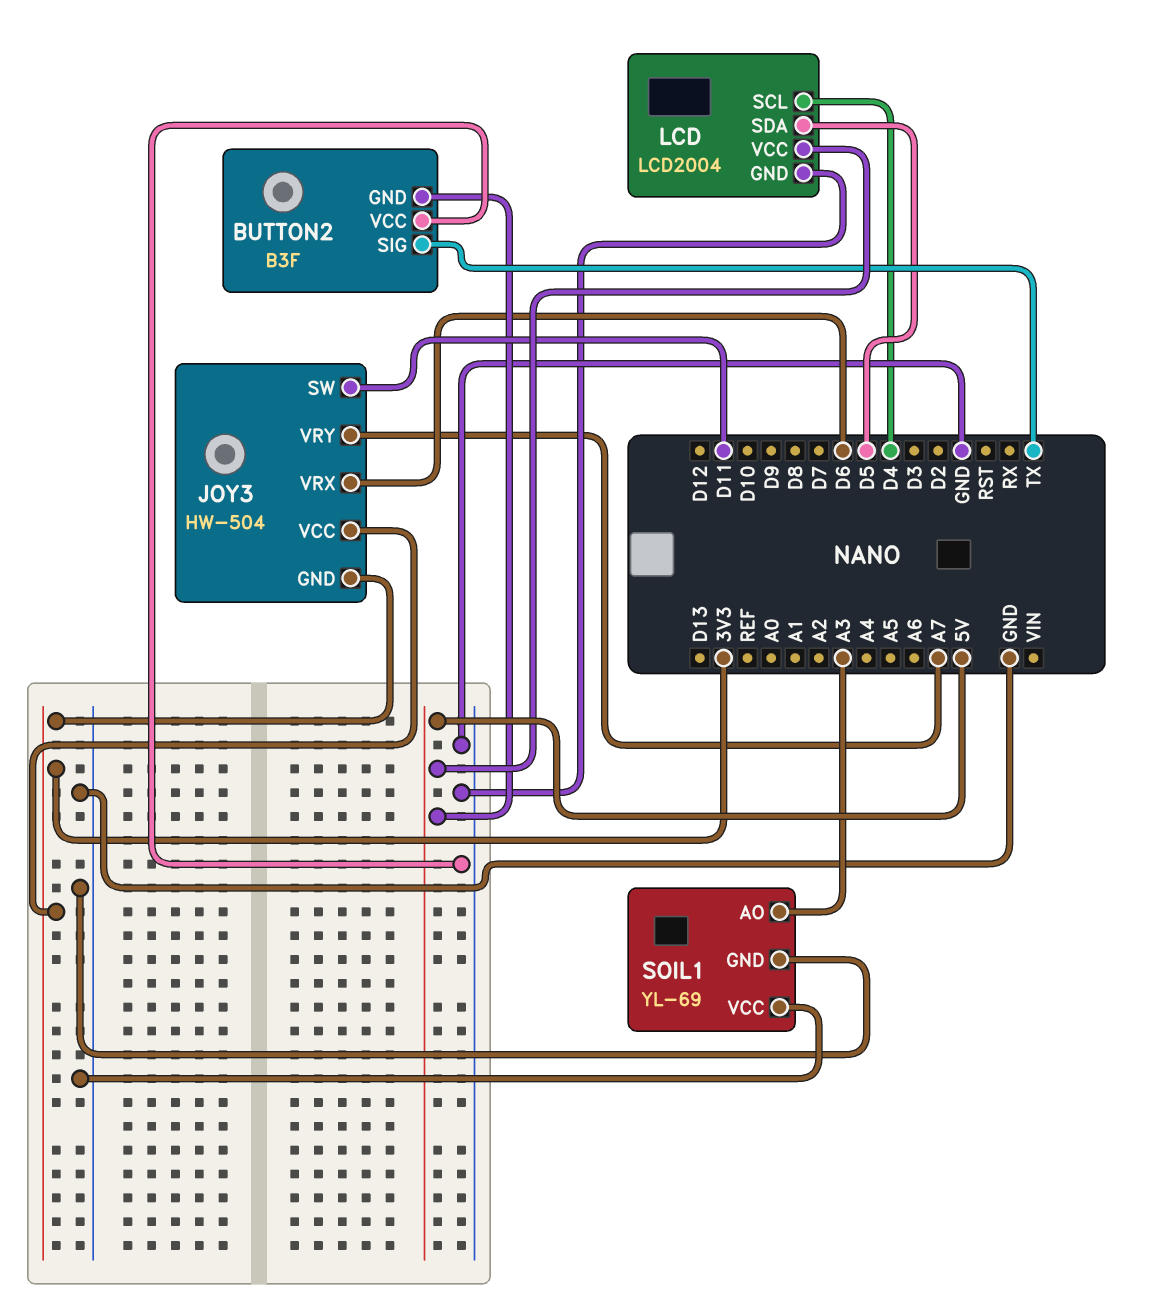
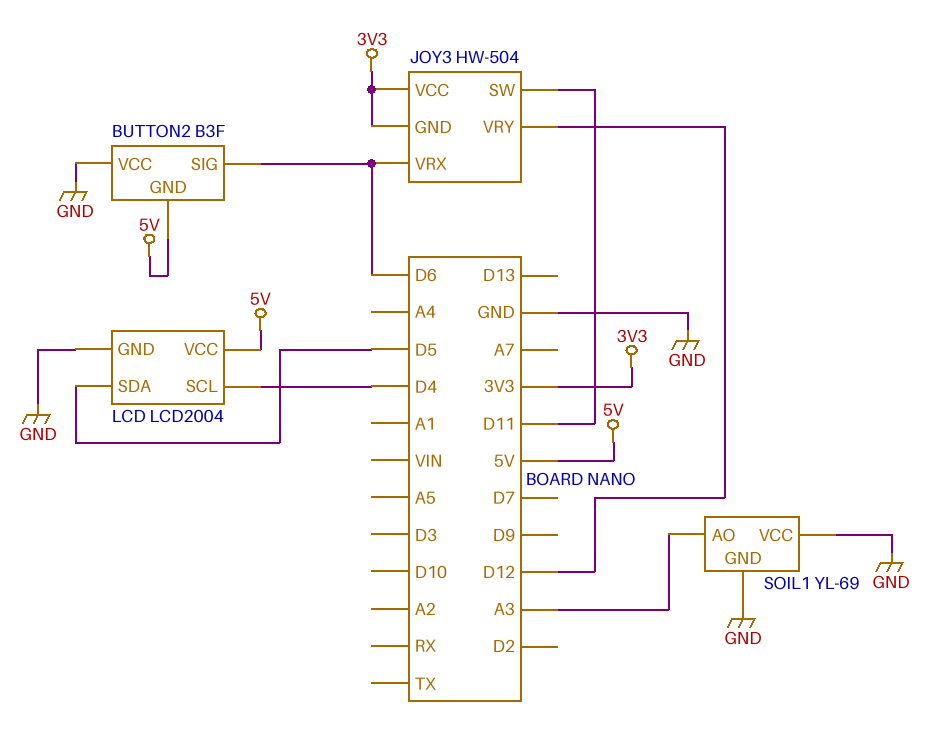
BUTTON2 pin SIG: TX -> D6
JOY3 pin VRY: A7 -> D12

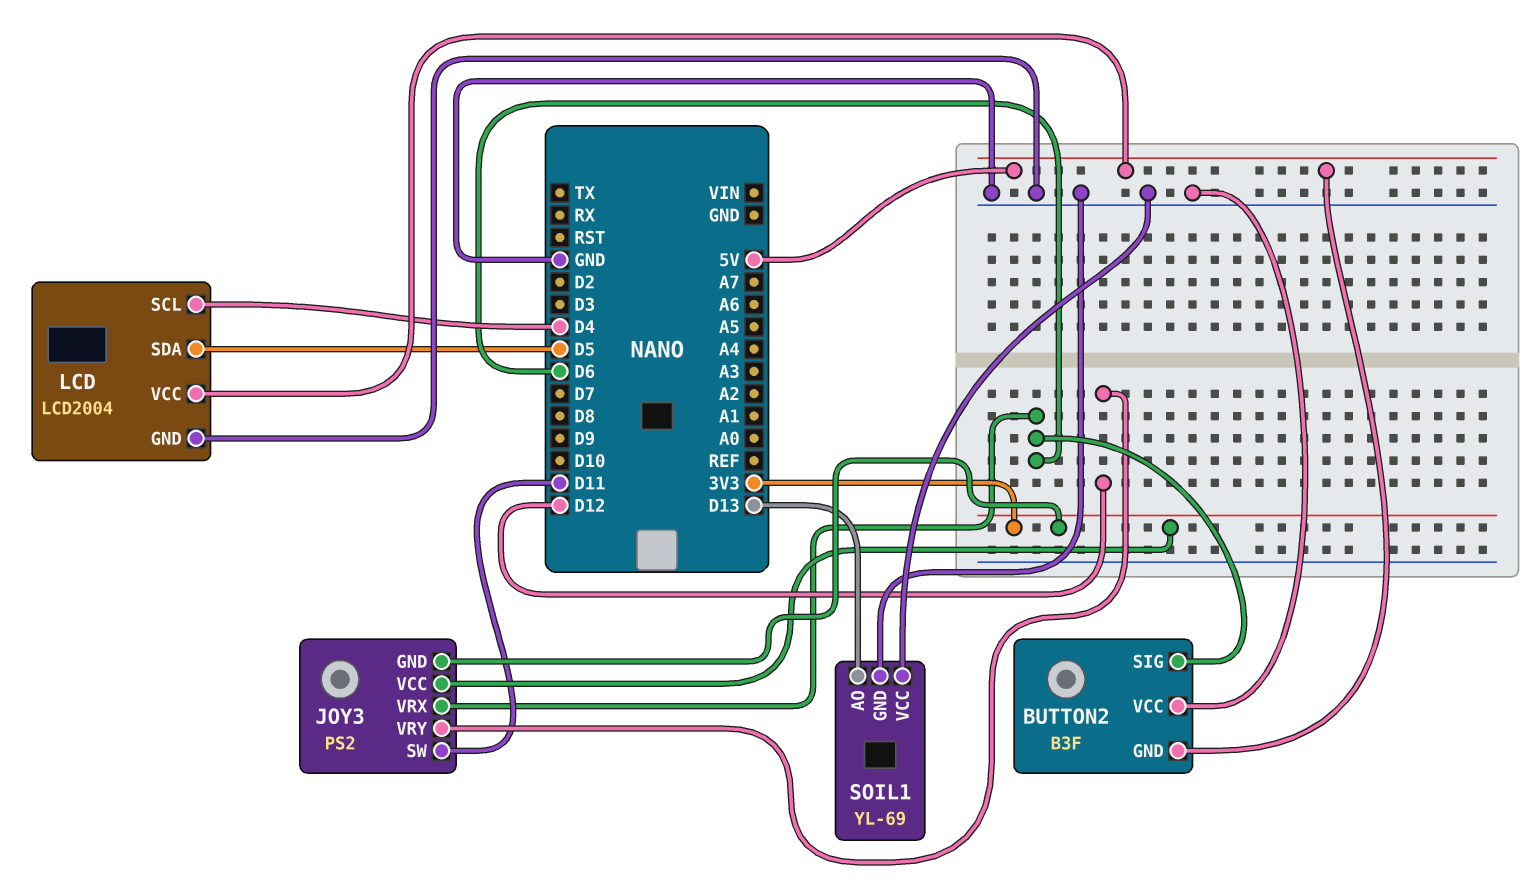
JOY3: HW-504 -> PS2
SOIL1 pin AO: A3 -> D13

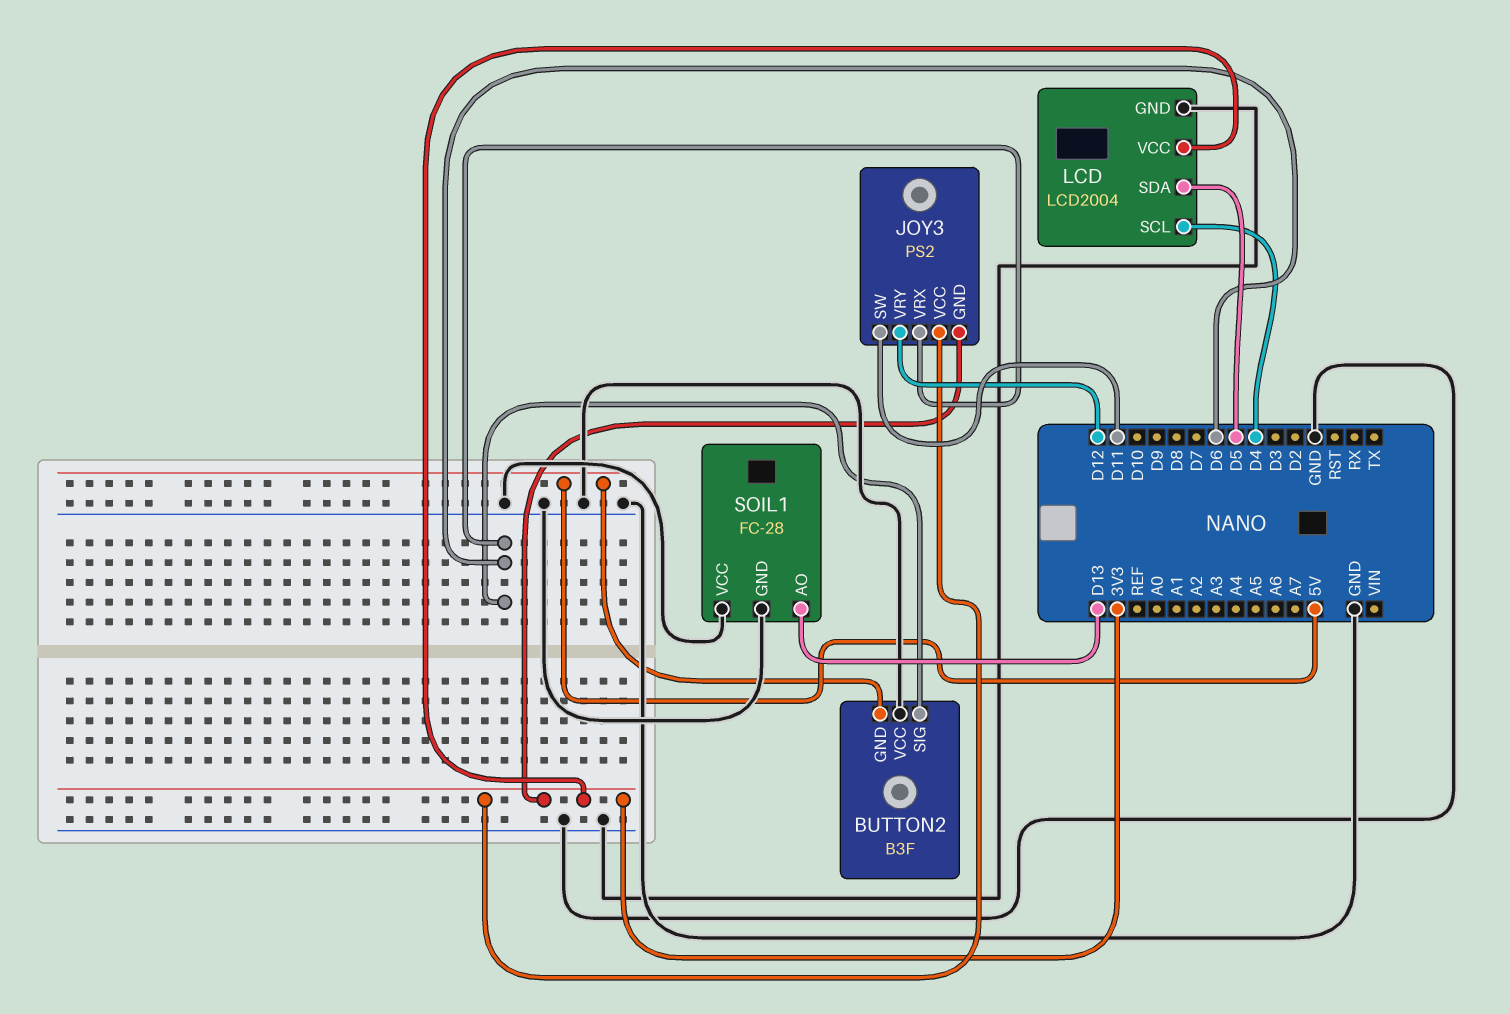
LCD pin VCC: 5V -> 3V3
SOIL1: YL-69 -> FC-28

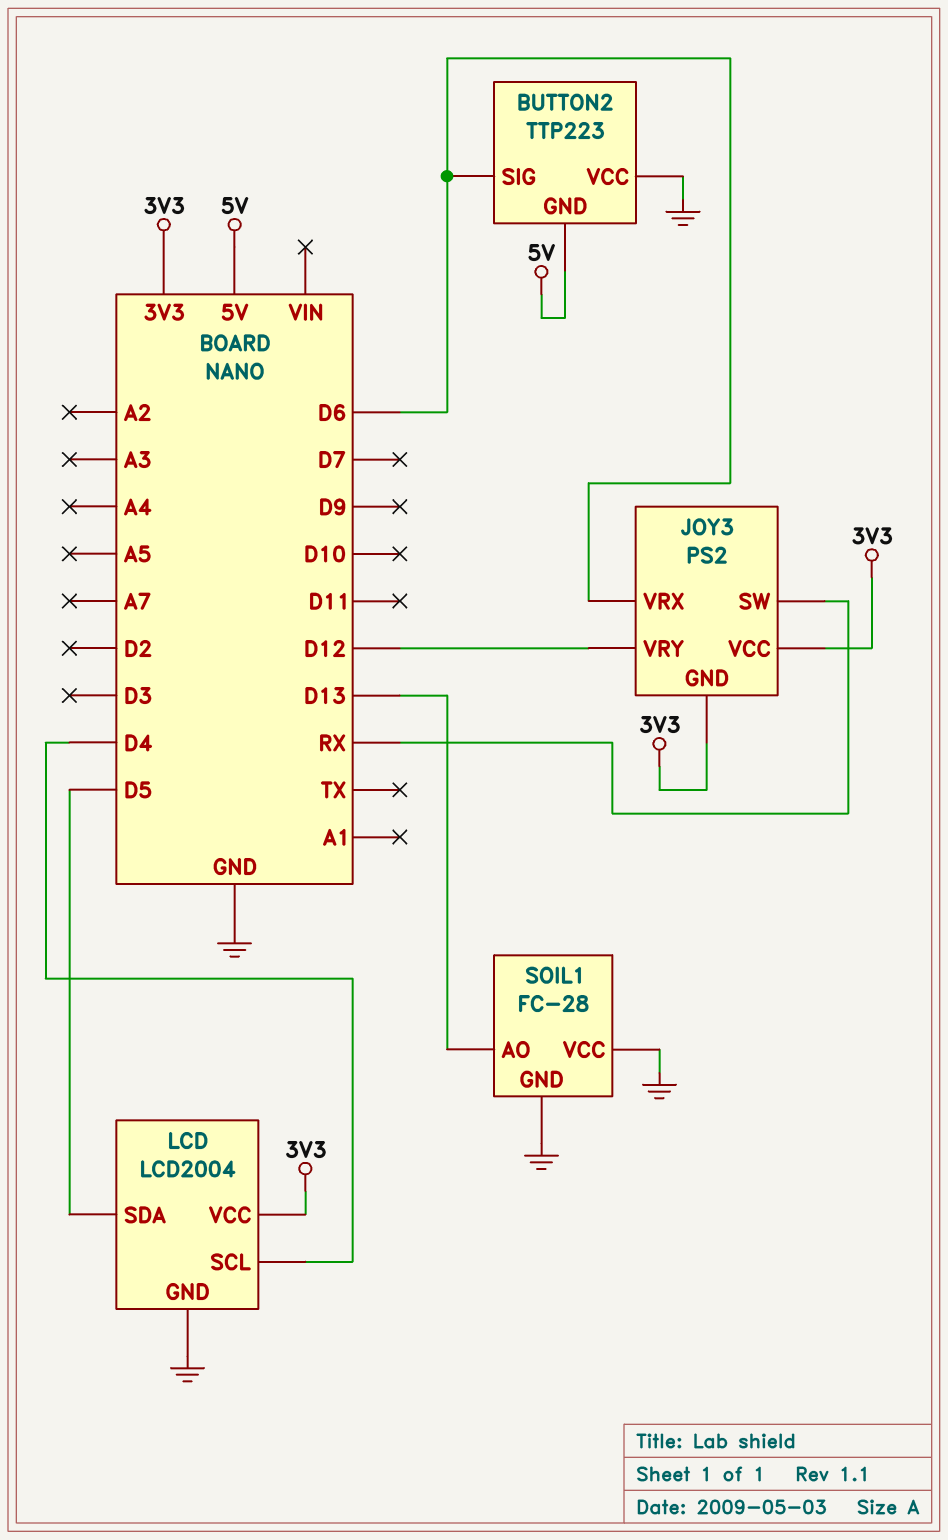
BUTTON2: B3F -> TTP223
JOY3 pin SW: D11 -> RX

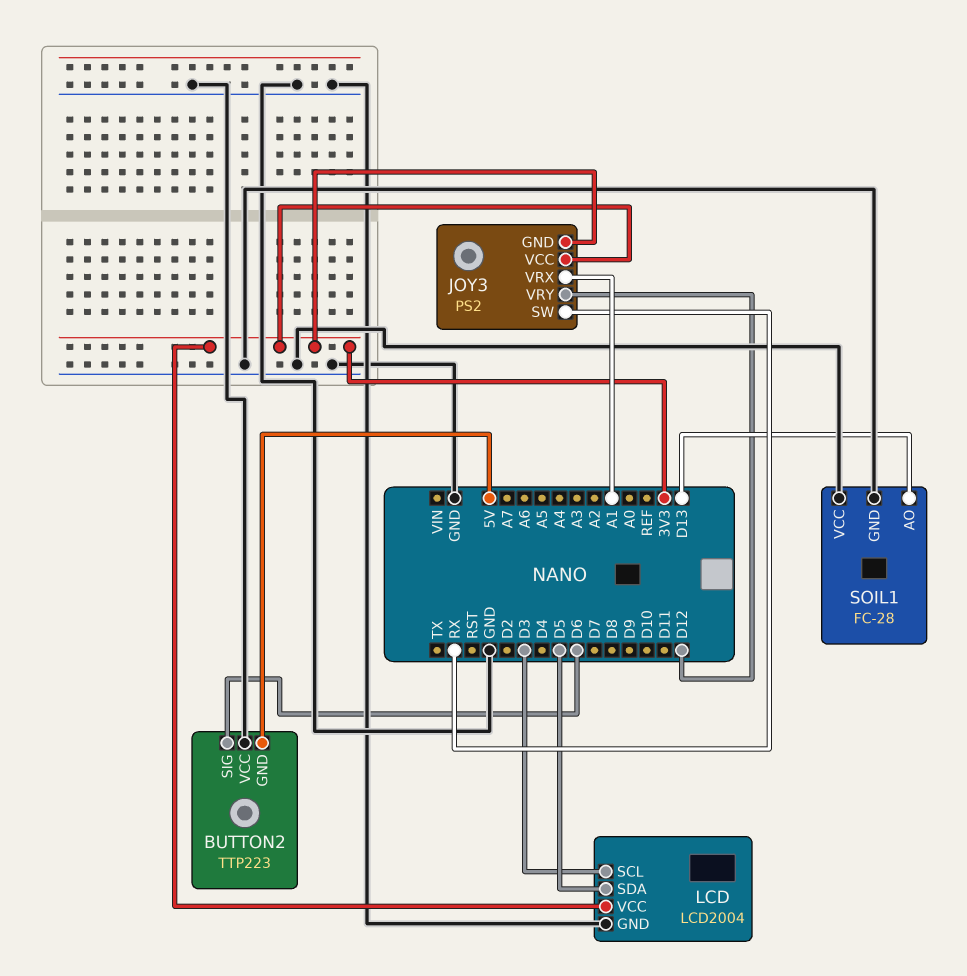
JOY3 pin VRX: D6 -> A1
LCD pin SCL: D4 -> D3

